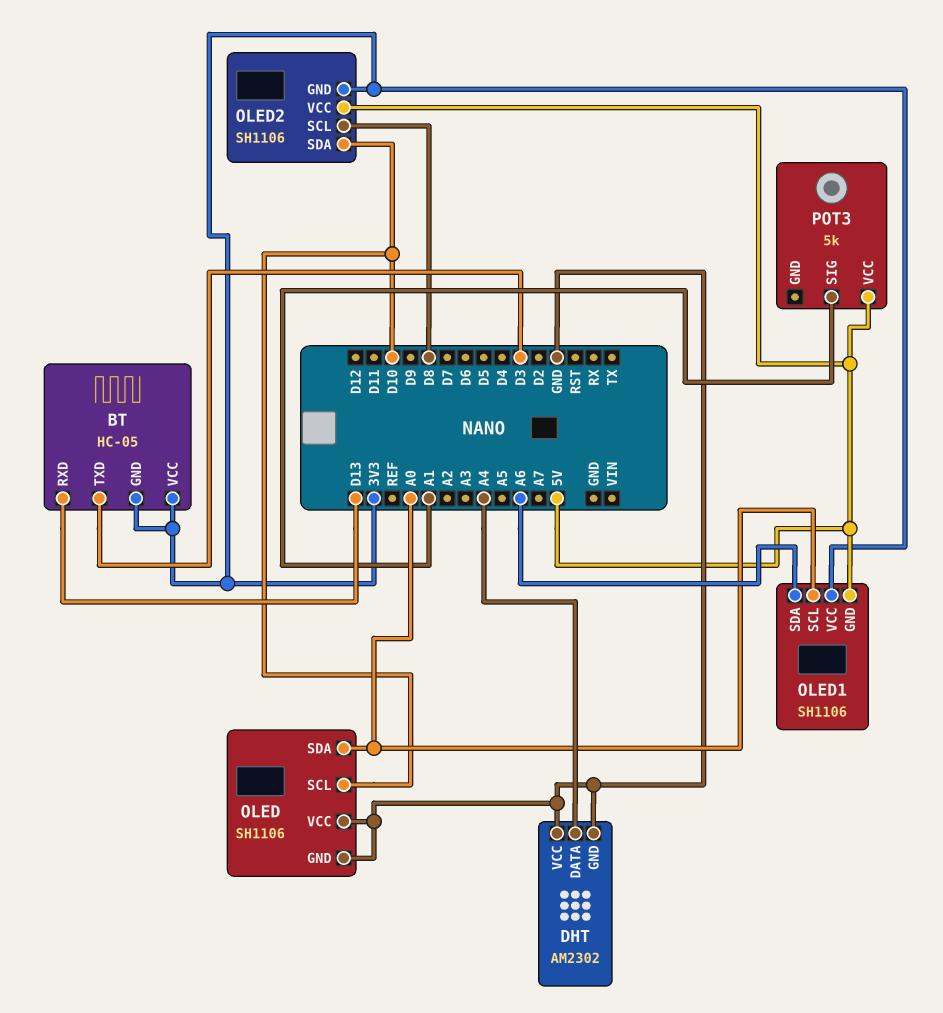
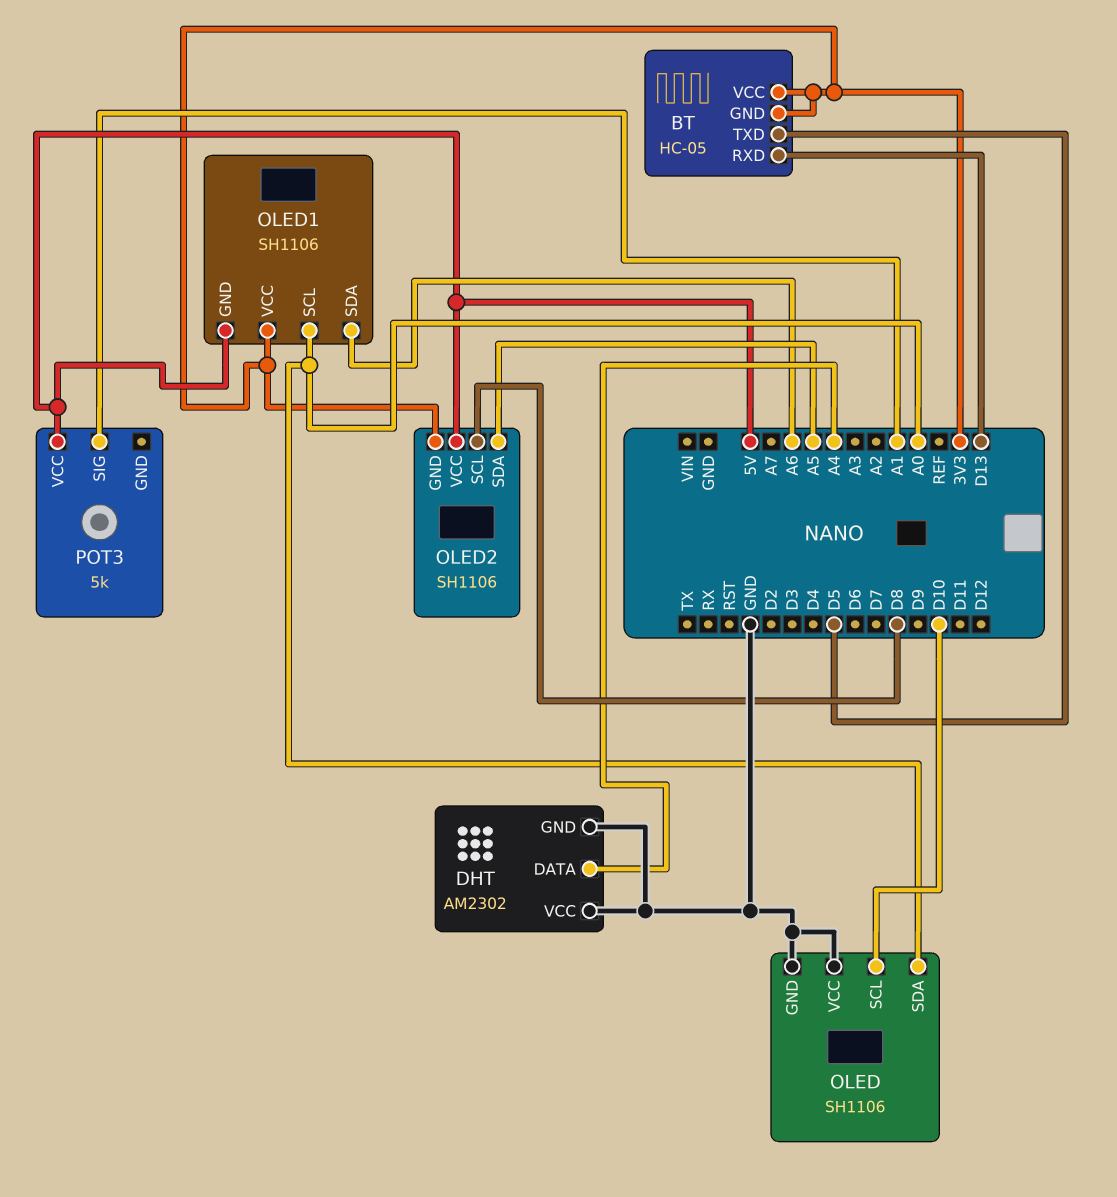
BT pin TXD: D3 -> D5
OLED2 pin SDA: D10 -> A5

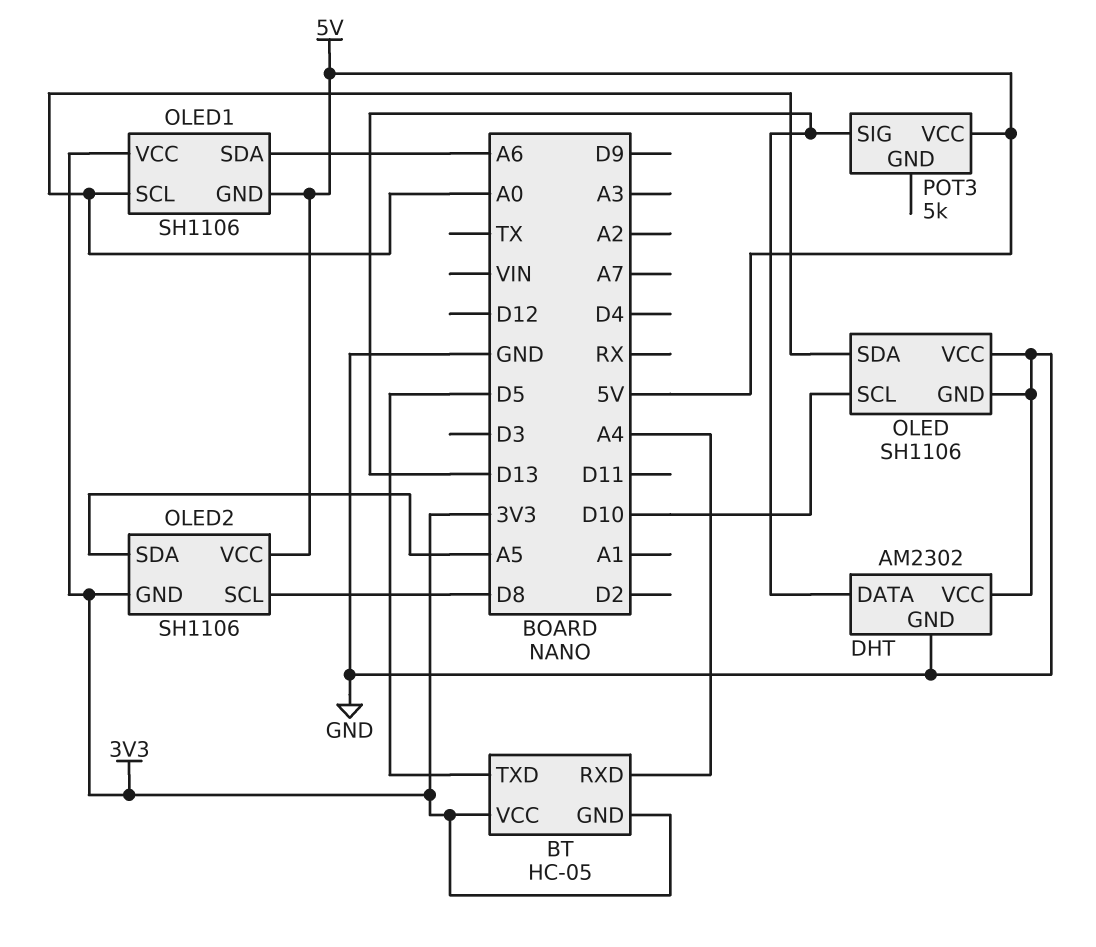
BT pin RXD: D13 -> A4
DHT pin DATA: A4 -> D13
POT3 pin SIG: A1 -> D13

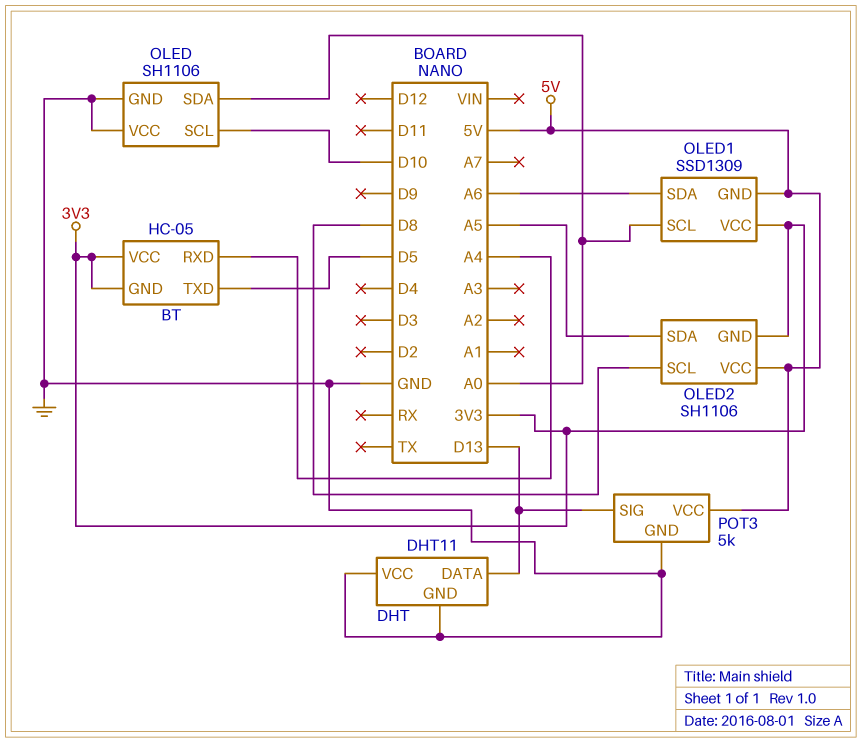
DHT: AM2302 -> DHT11
OLED1: SH1106 -> SSD1309
POT3 pin GND: none -> GND

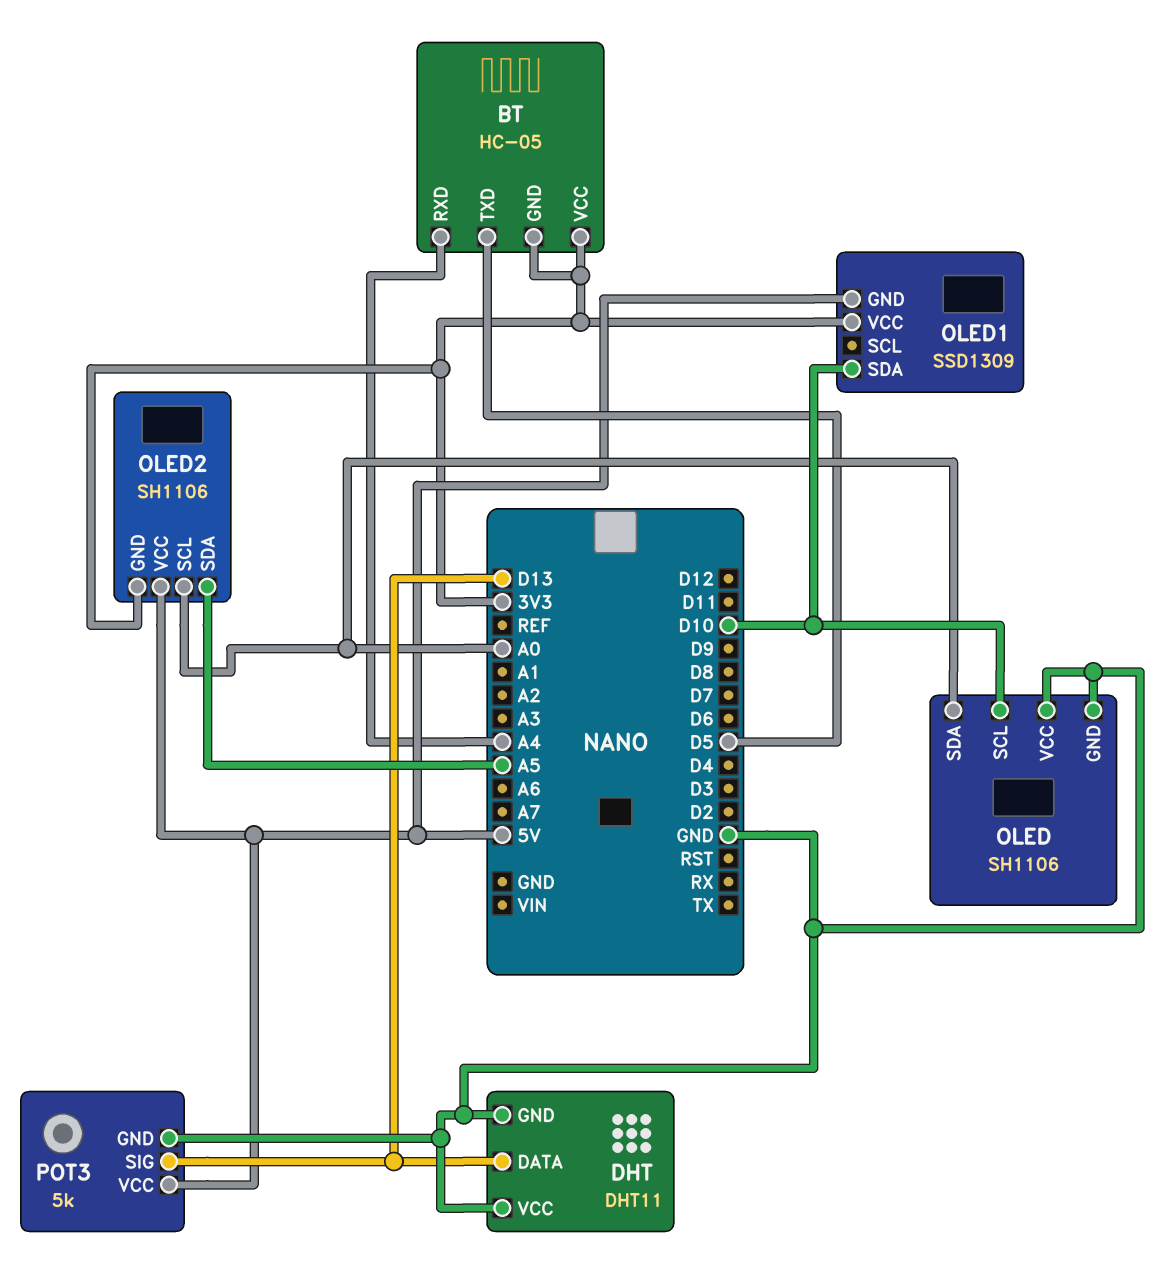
OLED1 pin SCL: A0 -> none
OLED1 pin SDA: A6 -> D10
OLED2 pin SCL: D8 -> A0

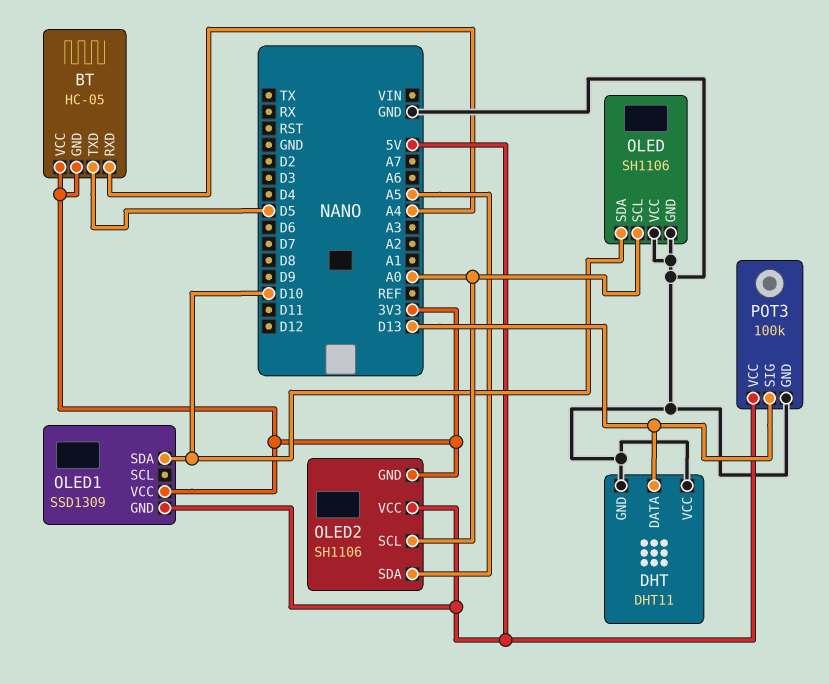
OLED pin SCL: D10 -> A0
OLED pin SDA: A0 -> D10
POT3: 5k -> 100k

